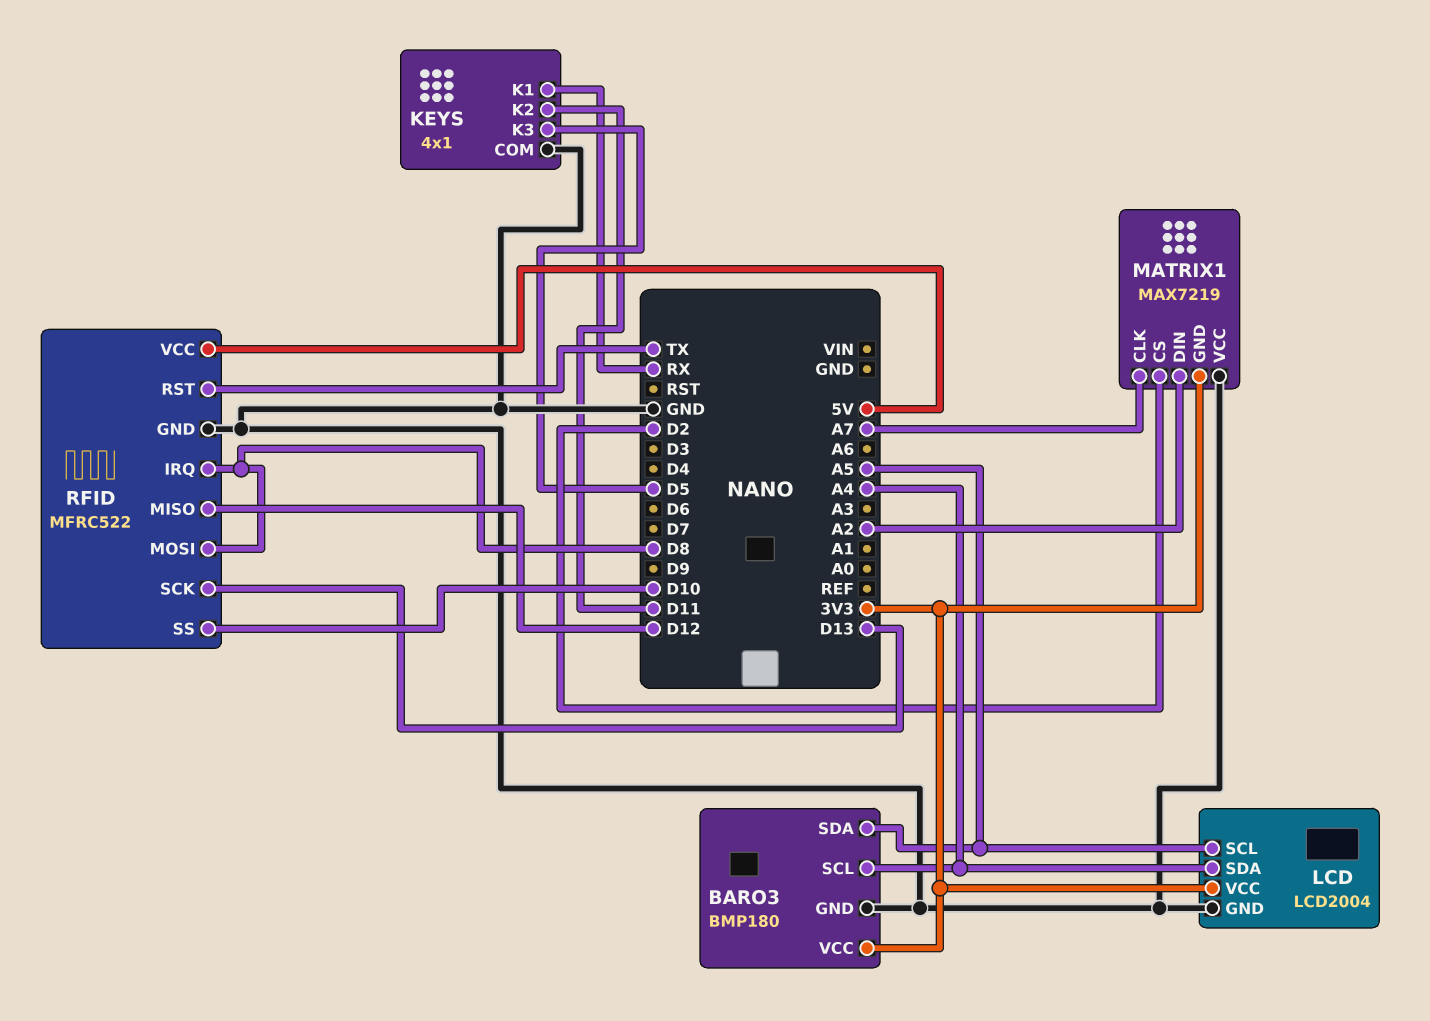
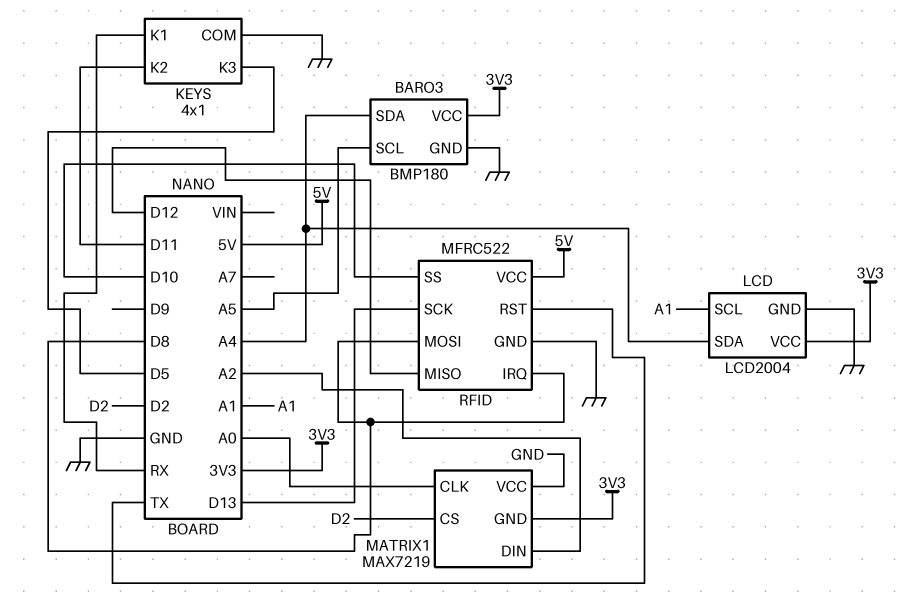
BARO3 pin SCL: A4 -> A5
BARO3 pin SDA: A5 -> A4
LCD pin SCL: A5 -> A1
MATRIX1 pin CLK: A7 -> A0

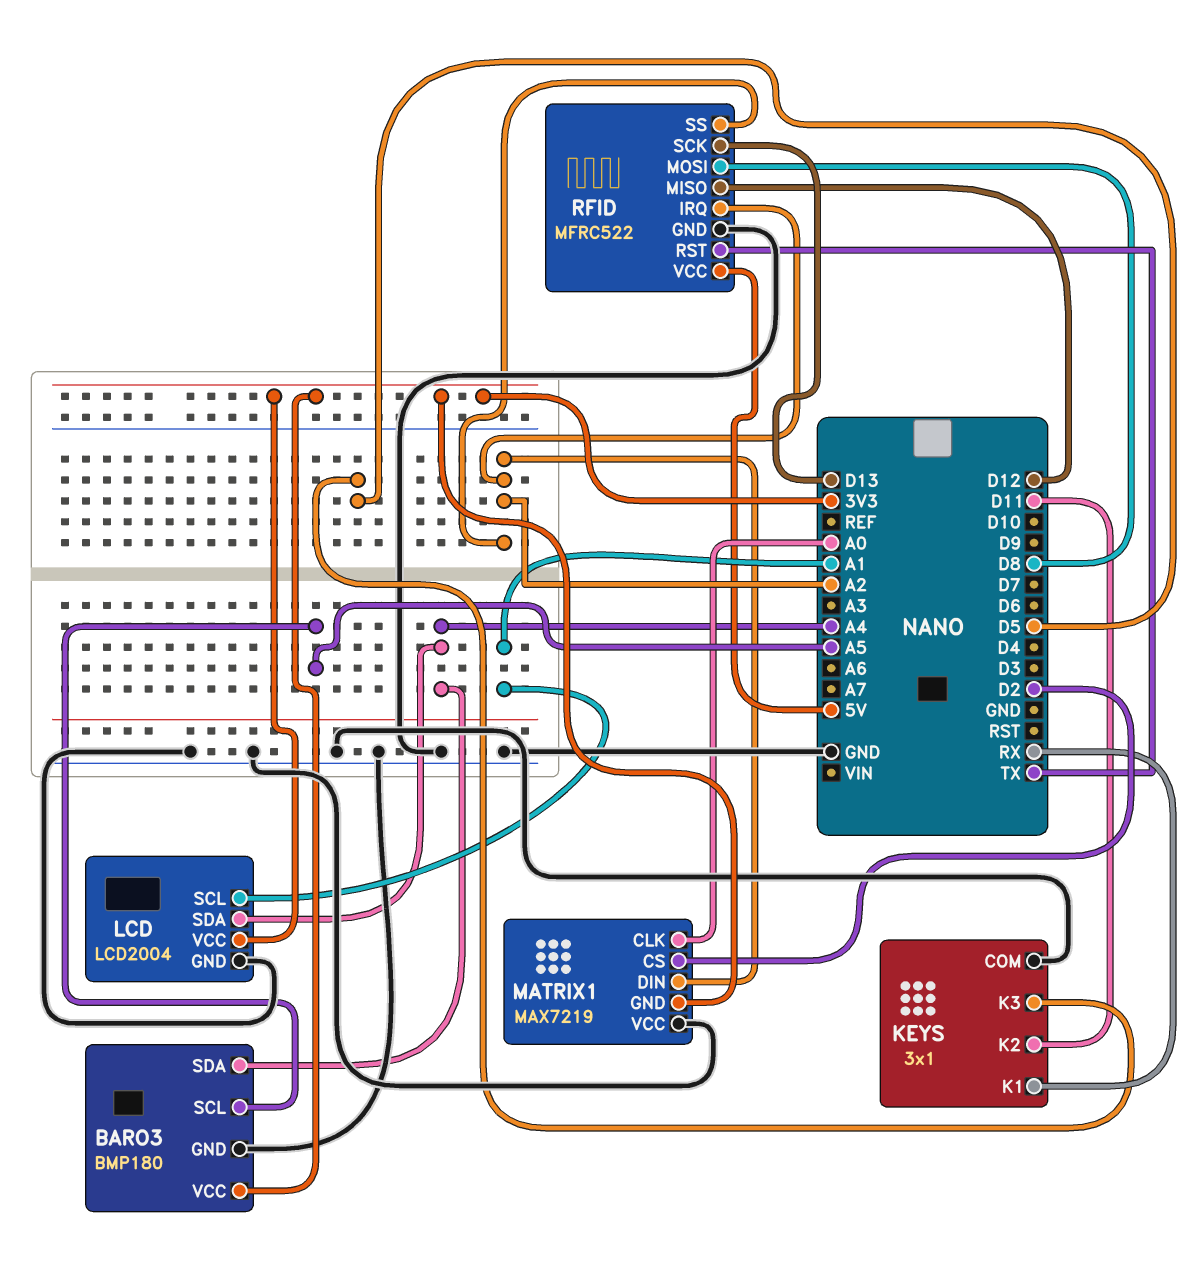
KEYS: 4x1 -> 3x1
RFID pin IRQ: D8 -> A2
RFID pin SS: D10 -> A2

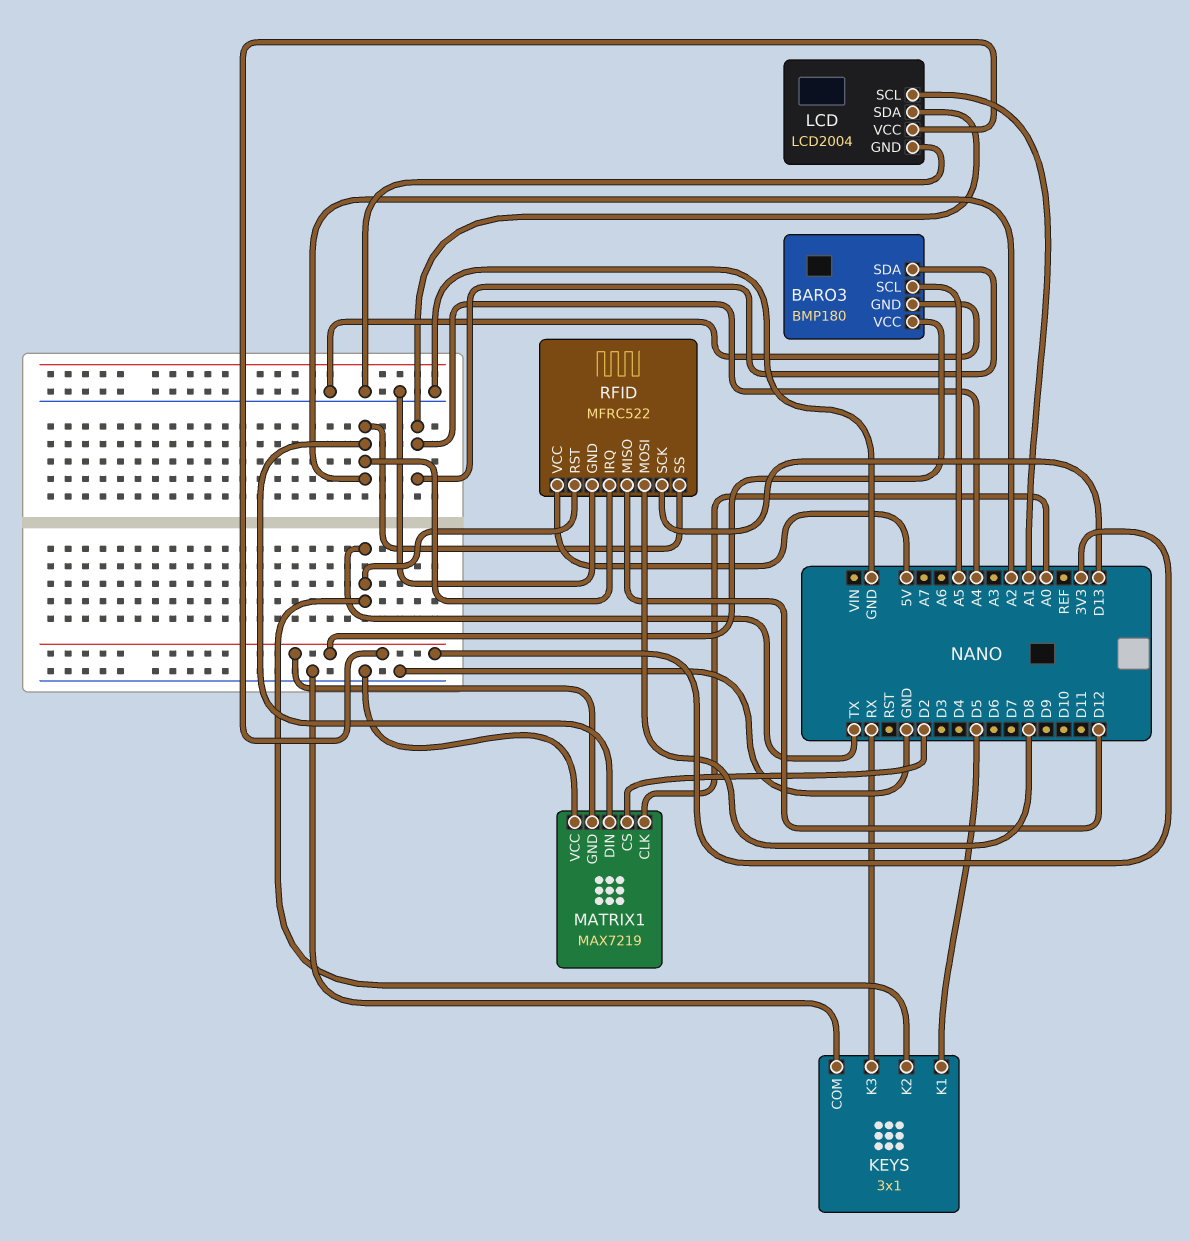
KEYS pin K1: RX -> D5
KEYS pin K2: D11 -> TX
KEYS pin K3: D5 -> RX

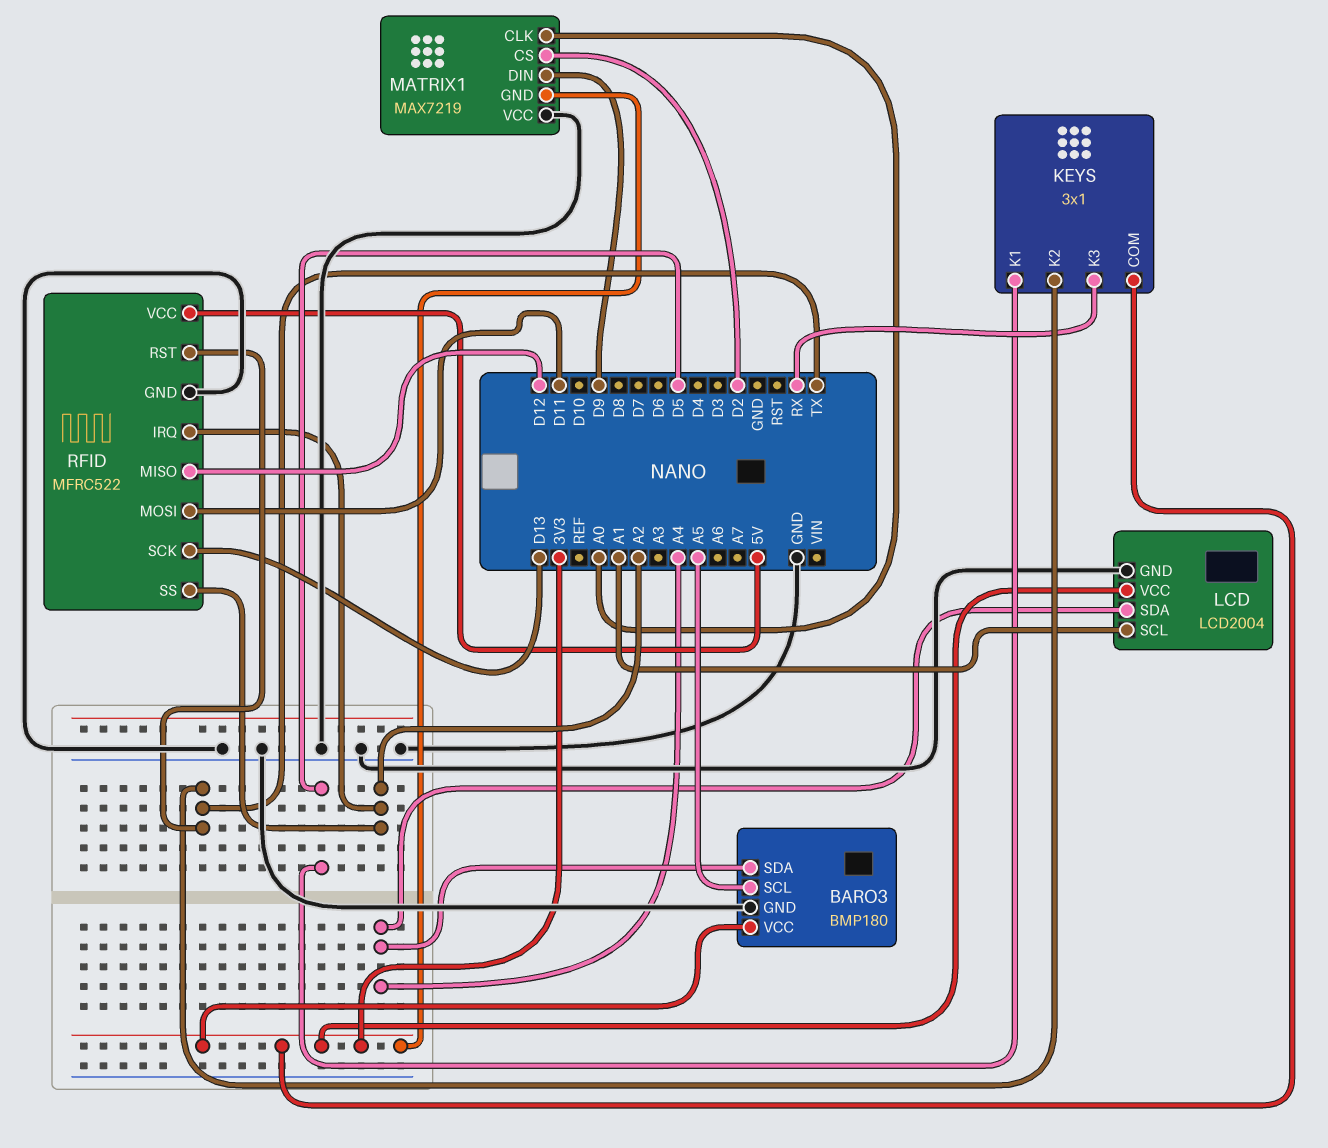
KEYS pin COM: GND -> 3V3
MATRIX1 pin DIN: A2 -> D9
RFID pin MOSI: D8 -> D11

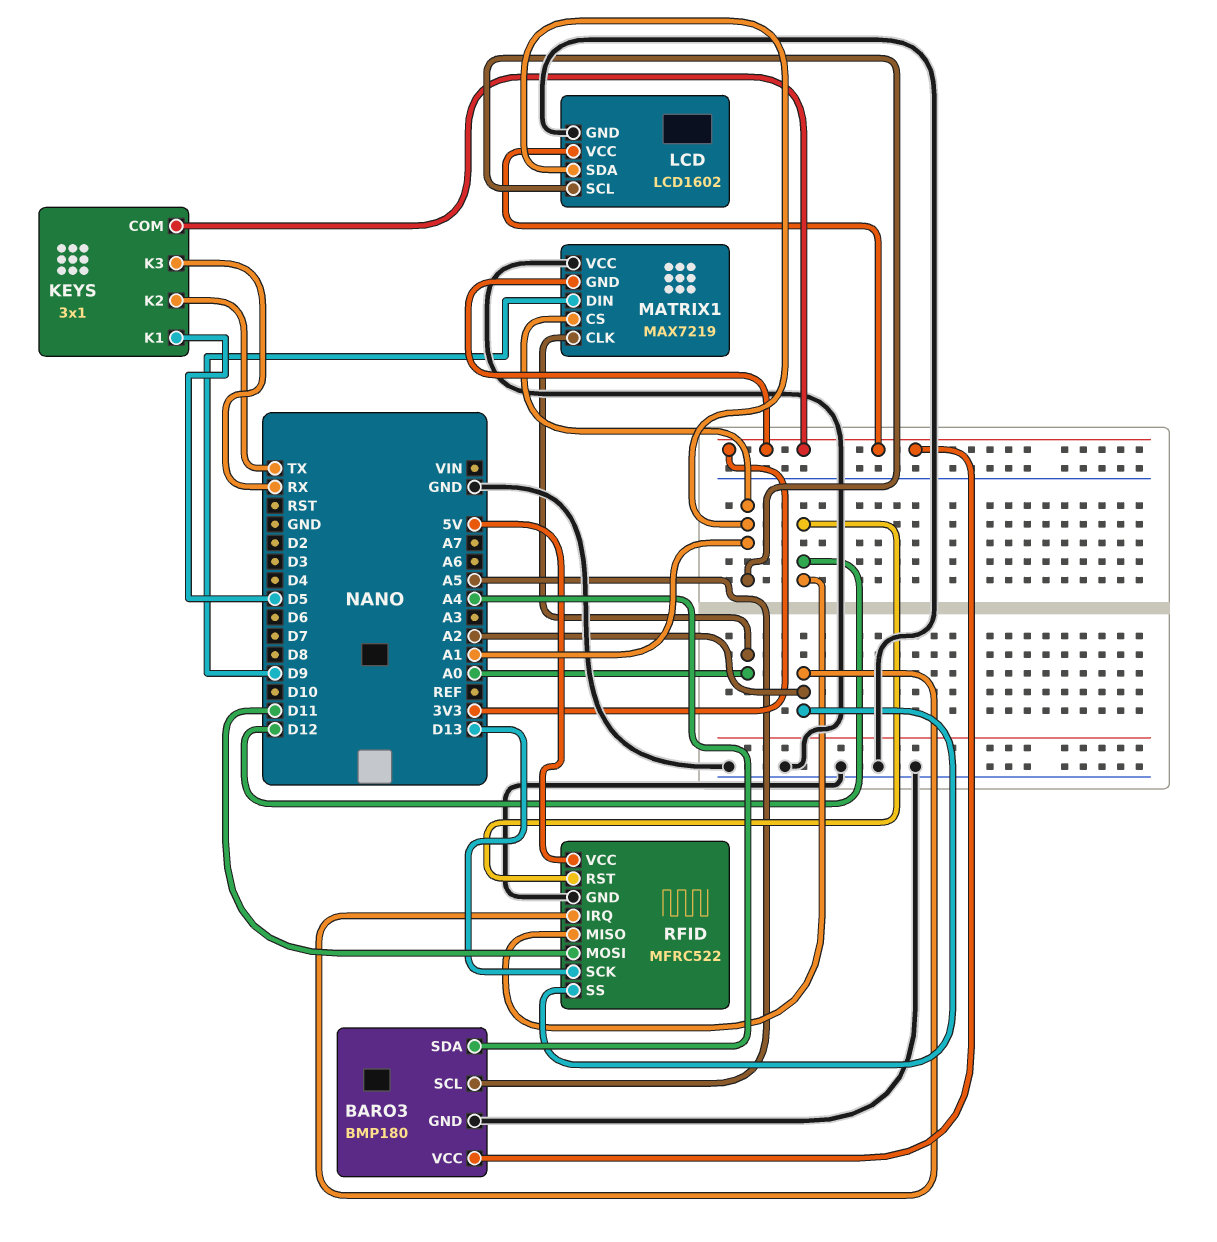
LCD: LCD2004 -> LCD1602
LCD pin SDA: A4 -> A1
MATRIX1 pin CS: D2 -> A1
RFID pin RST: TX -> D12

